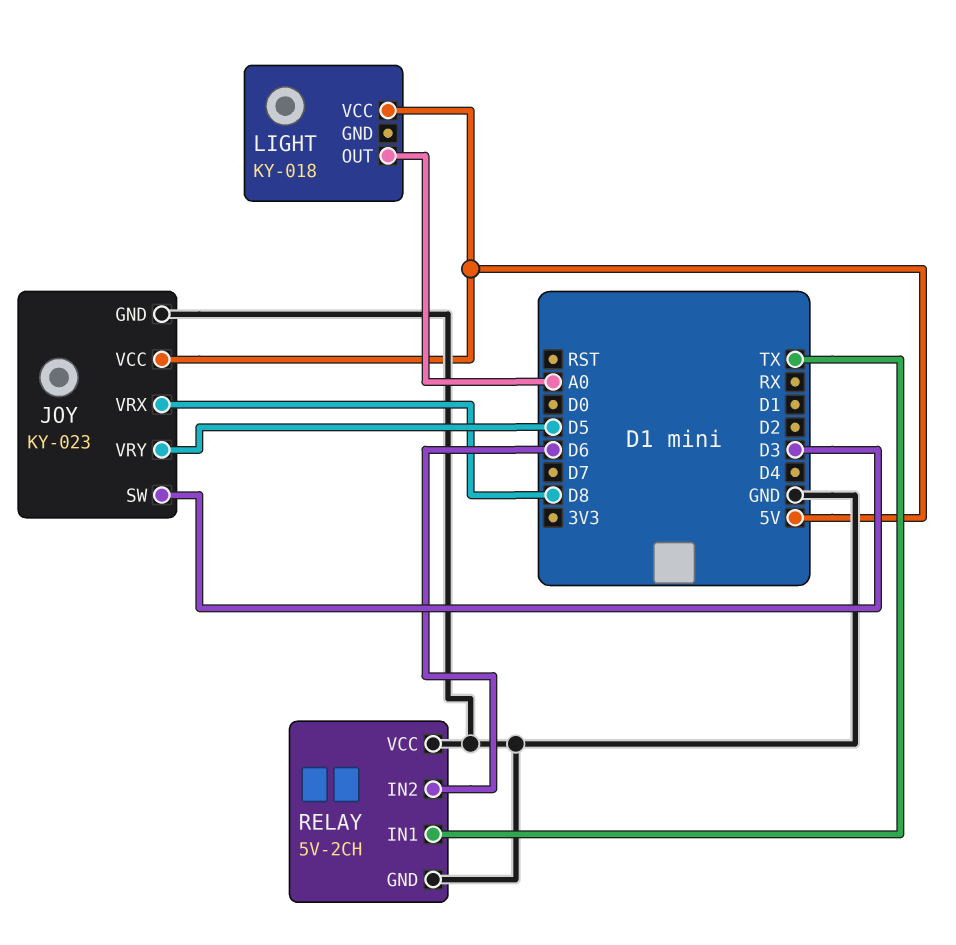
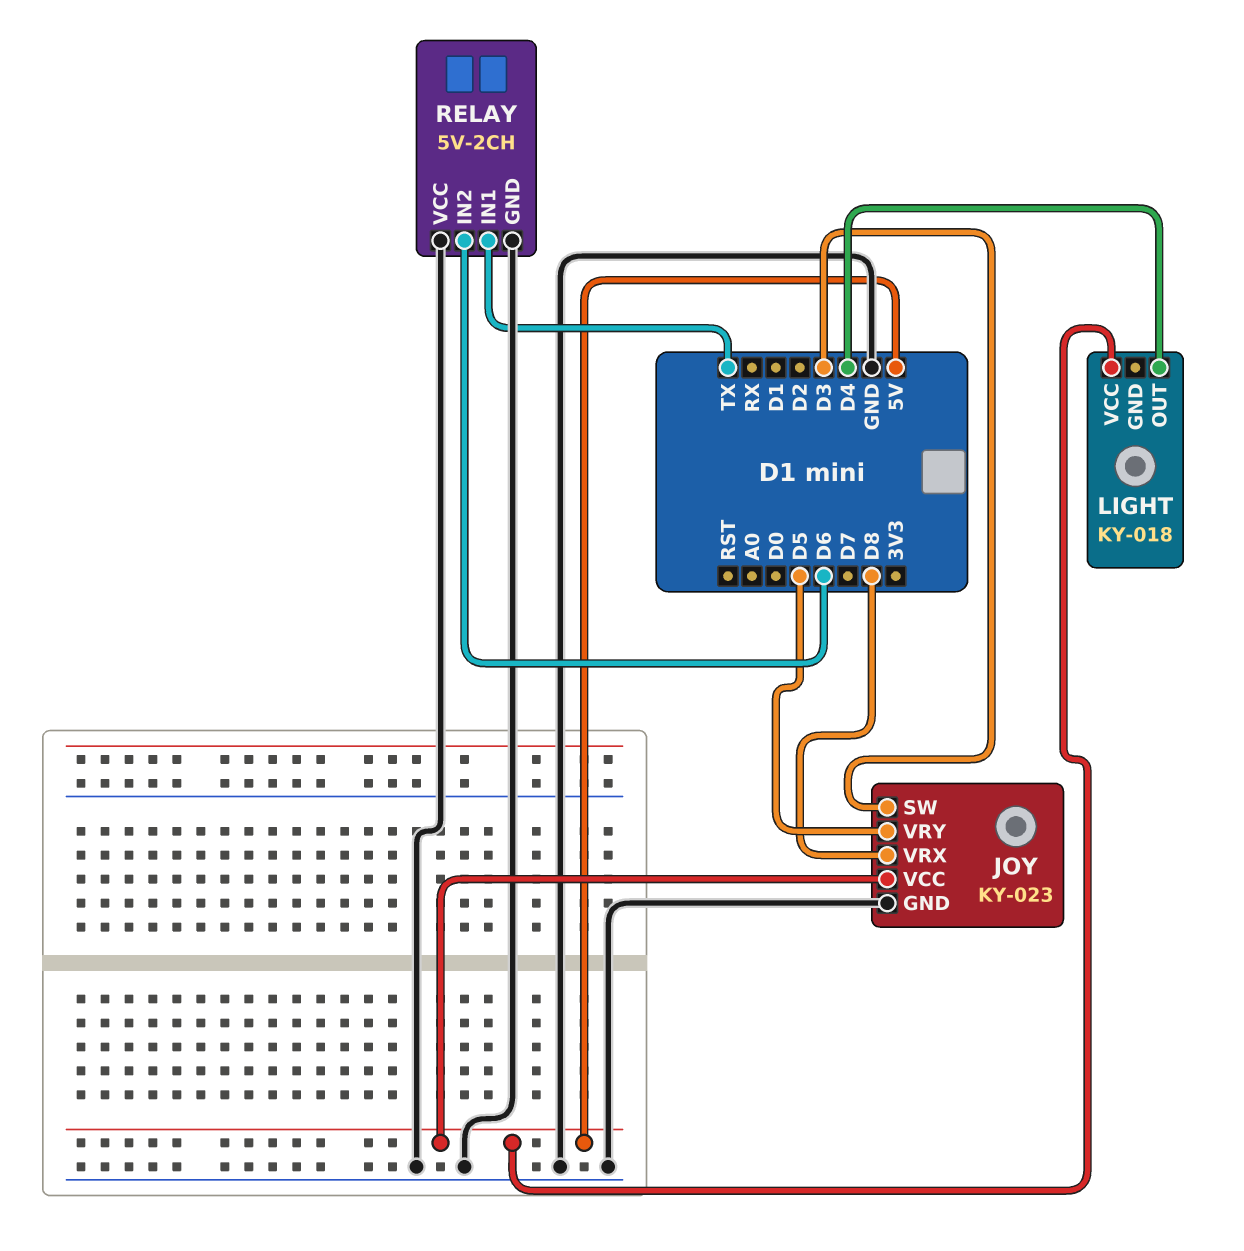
LIGHT pin OUT: A0 -> D4

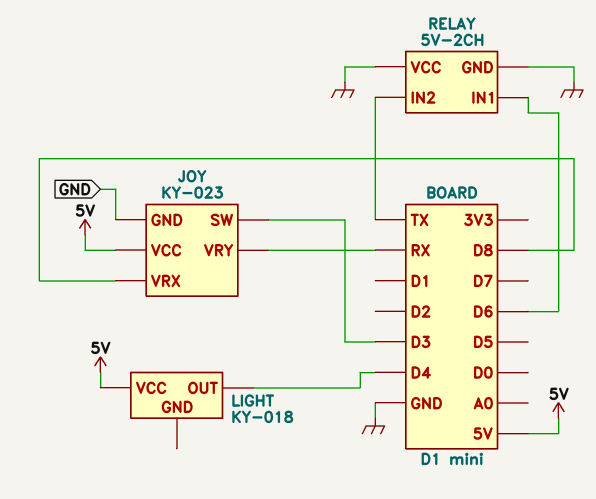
JOY pin VRY: D5 -> RX
RELAY pin IN1: TX -> D6
RELAY pin IN2: D6 -> TX

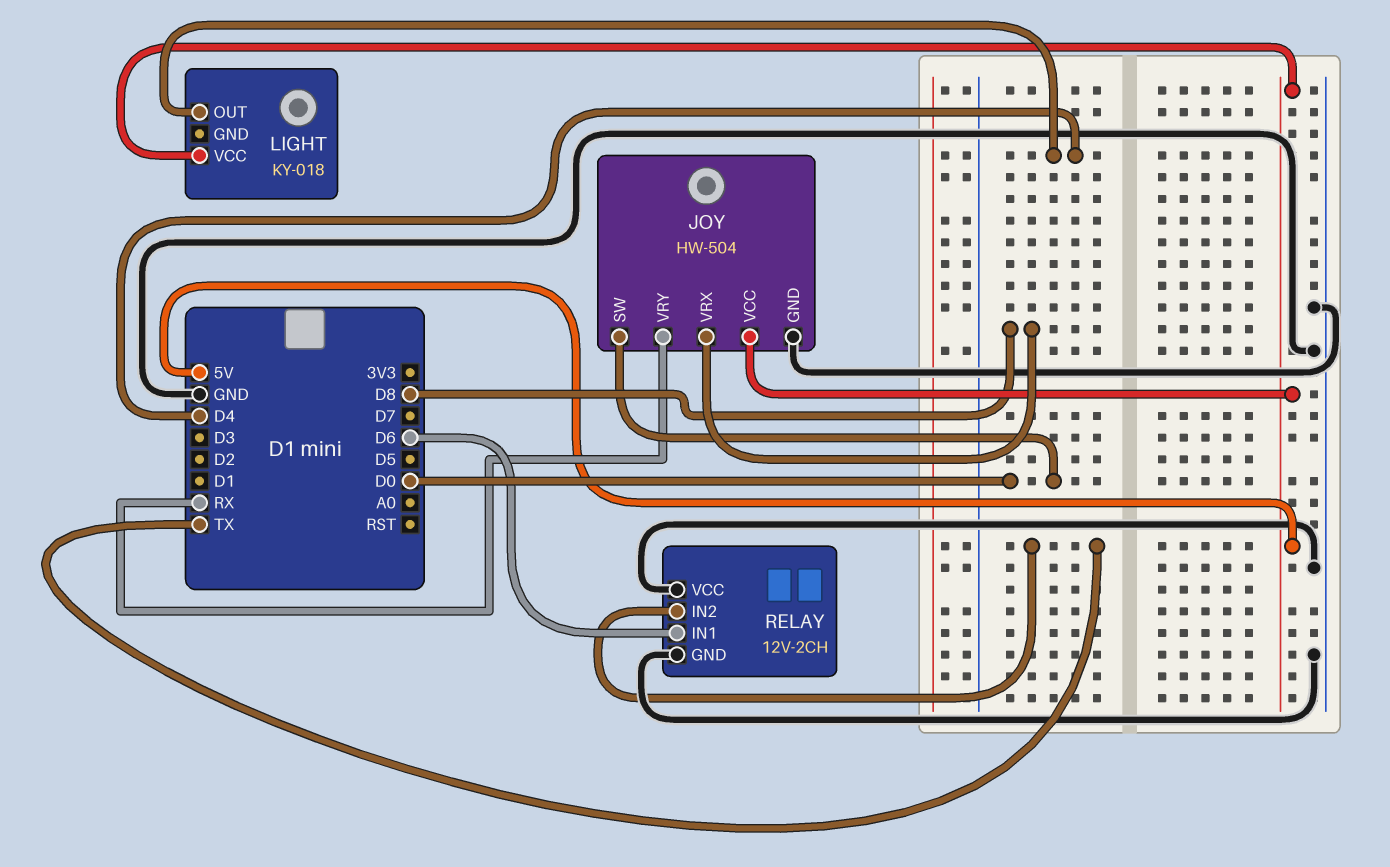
JOY: KY-023 -> HW-504
JOY pin SW: D3 -> D0
RELAY: 5V-2CH -> 12V-2CH

